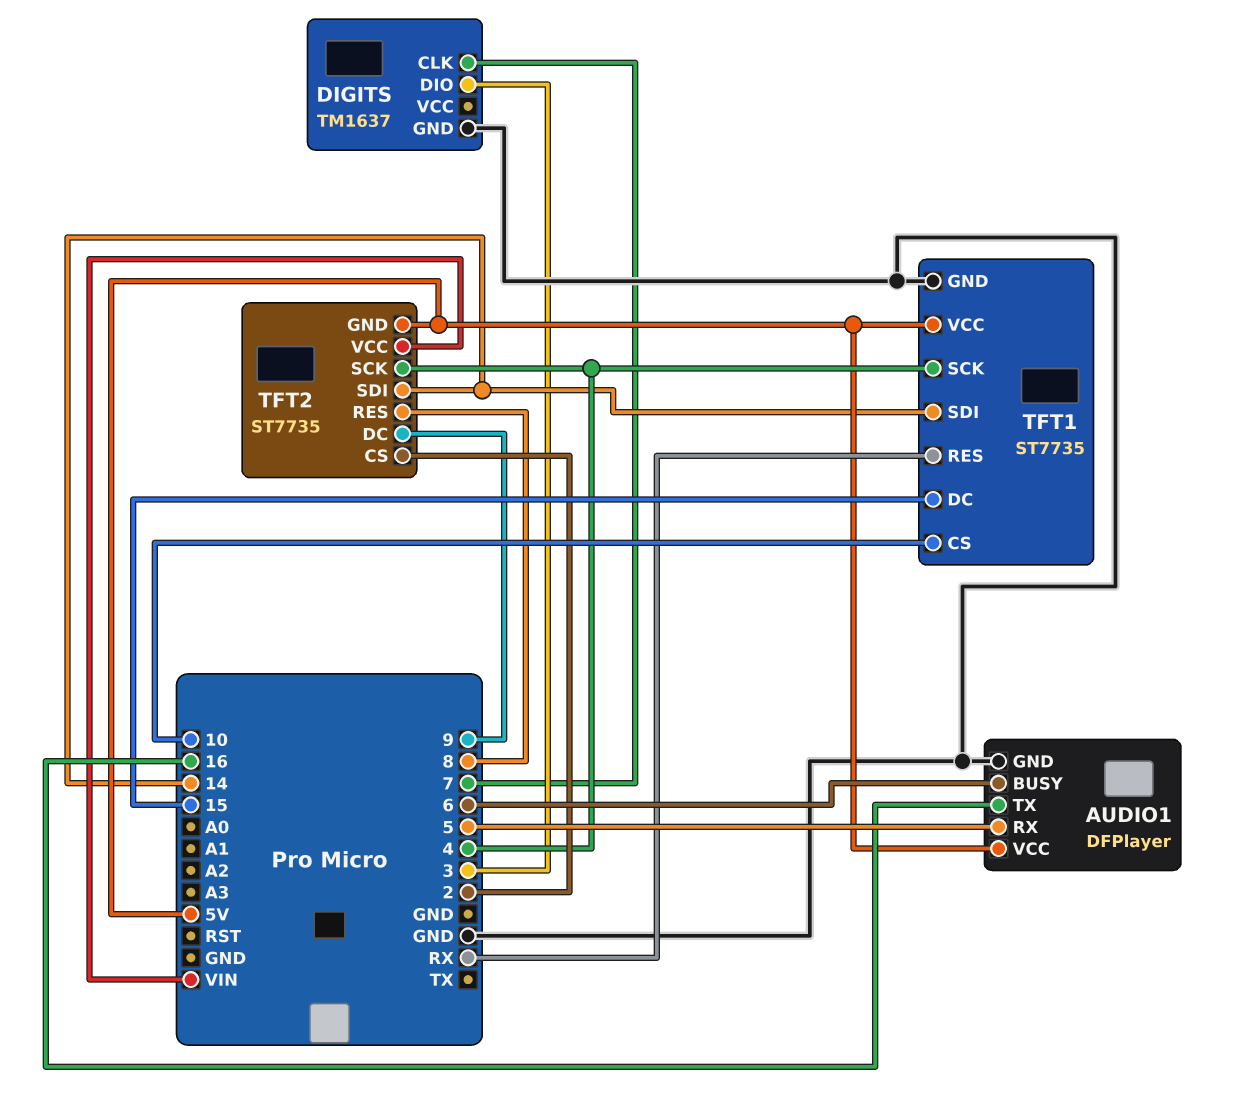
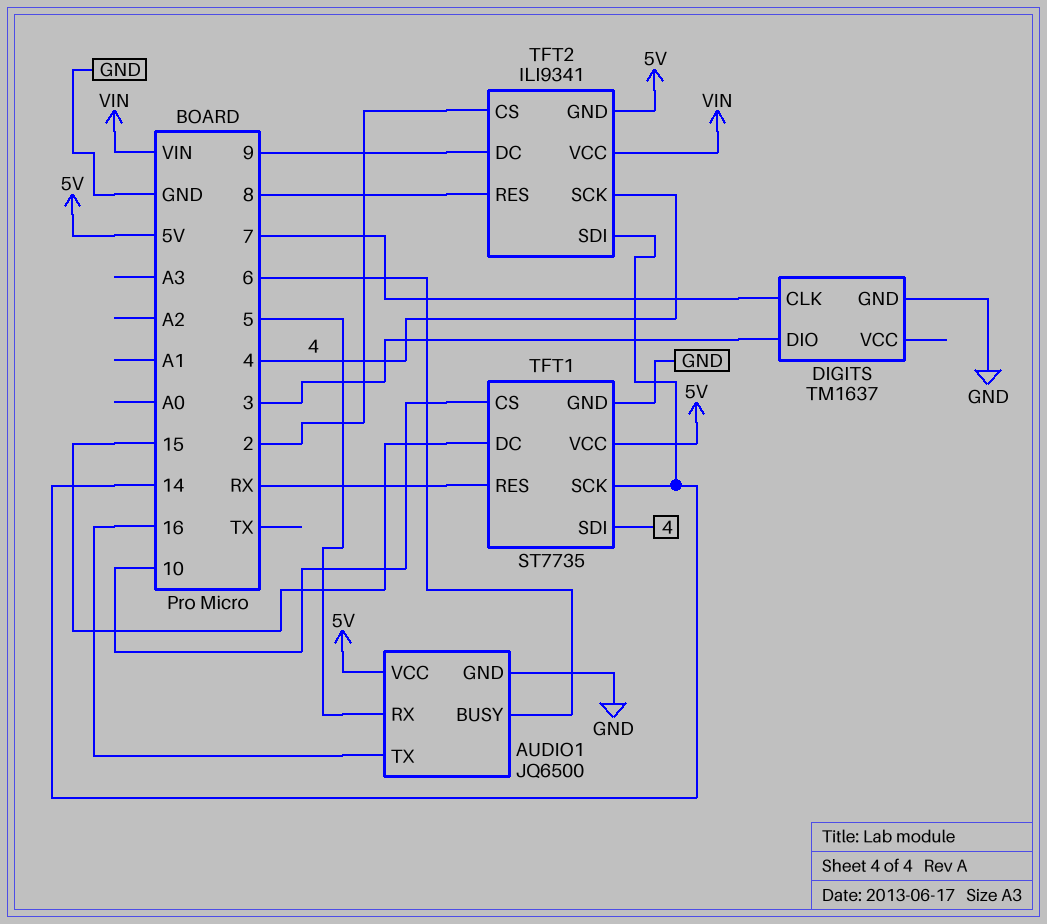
AUDIO1: DFPlayer -> JQ6500
TFT1 pin SCK: 4 -> 14
TFT1 pin SDI: 14 -> 4
TFT2: ST7735 -> ILI9341

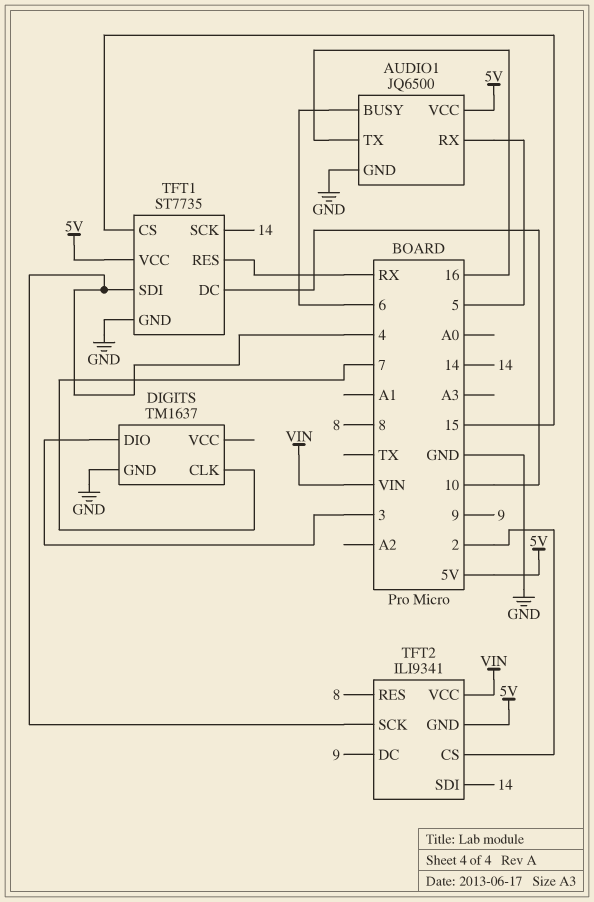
TFT1 pin CS: 10 -> 15
TFT1 pin DC: 15 -> 10

